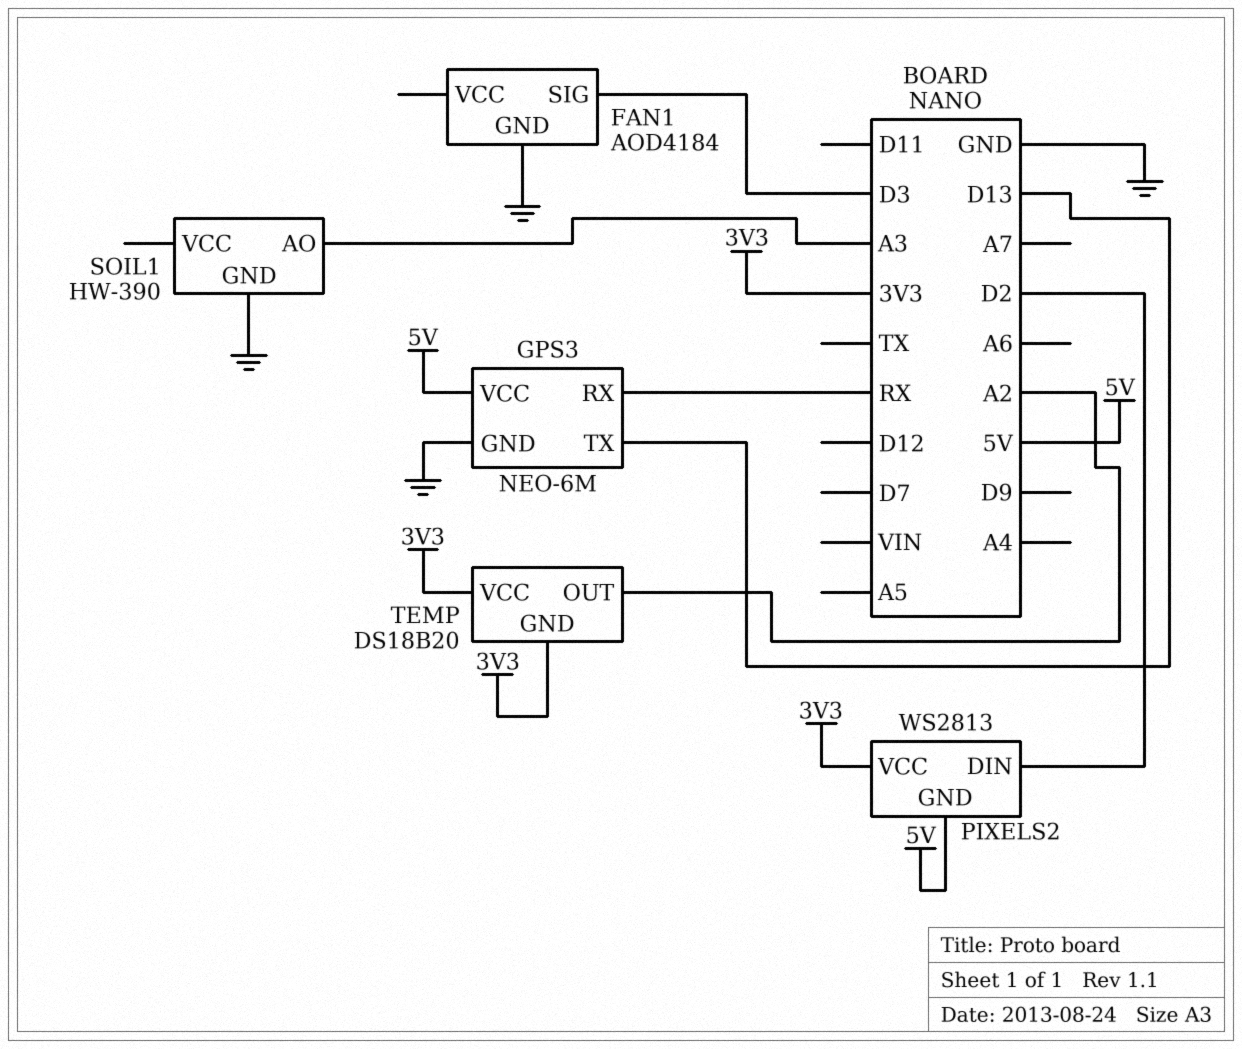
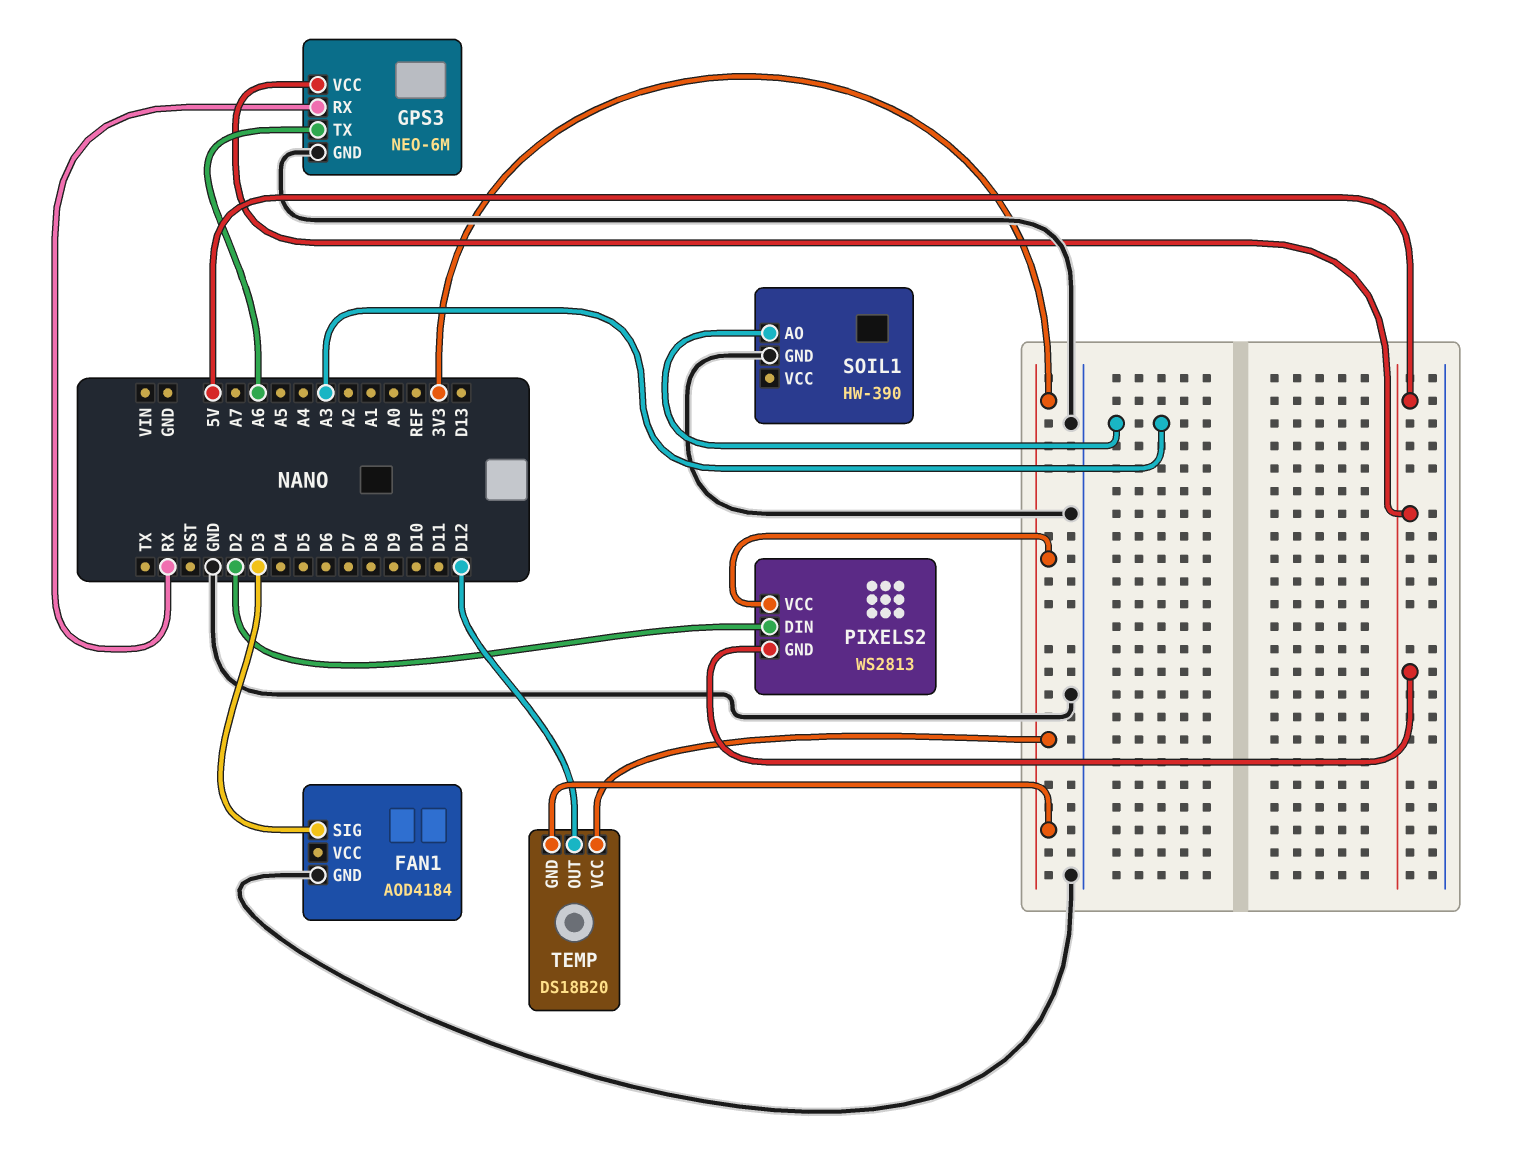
GPS3 pin TX: D13 -> A6
TEMP pin OUT: A2 -> D12

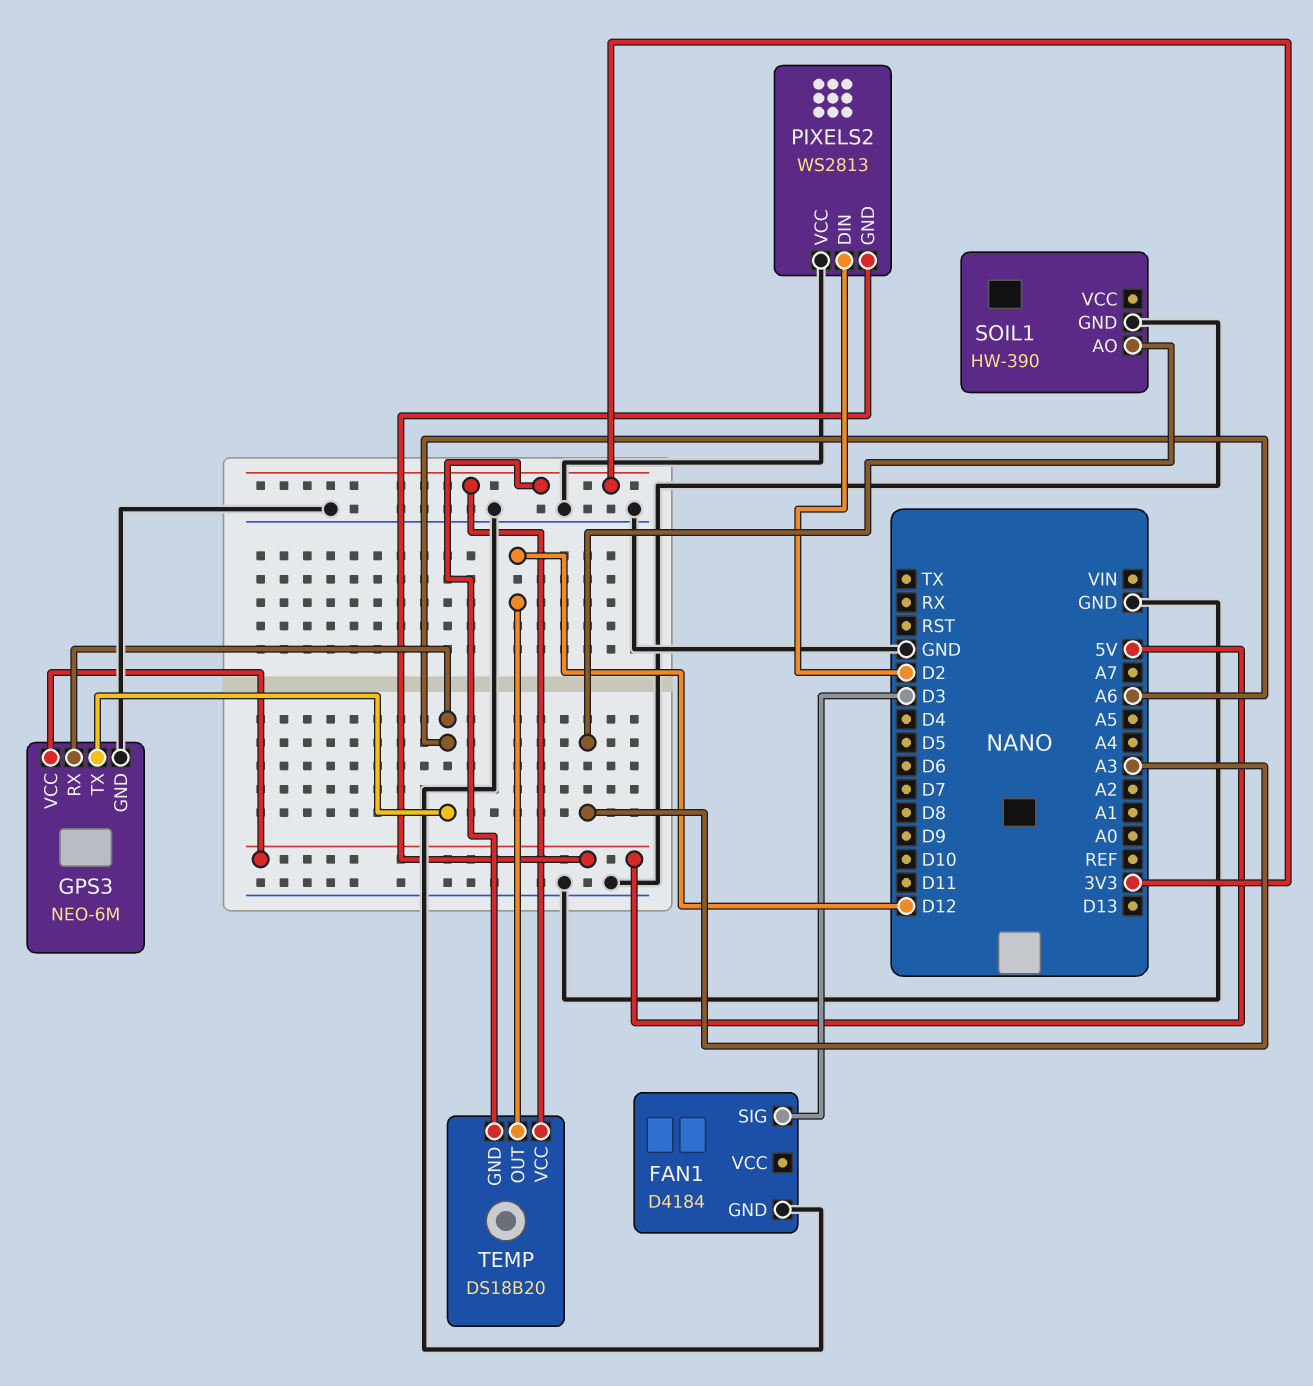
FAN1: AOD4184 -> D4184
GPS3 pin RX: RX -> A6
PIXELS2 pin VCC: 3V3 -> GND

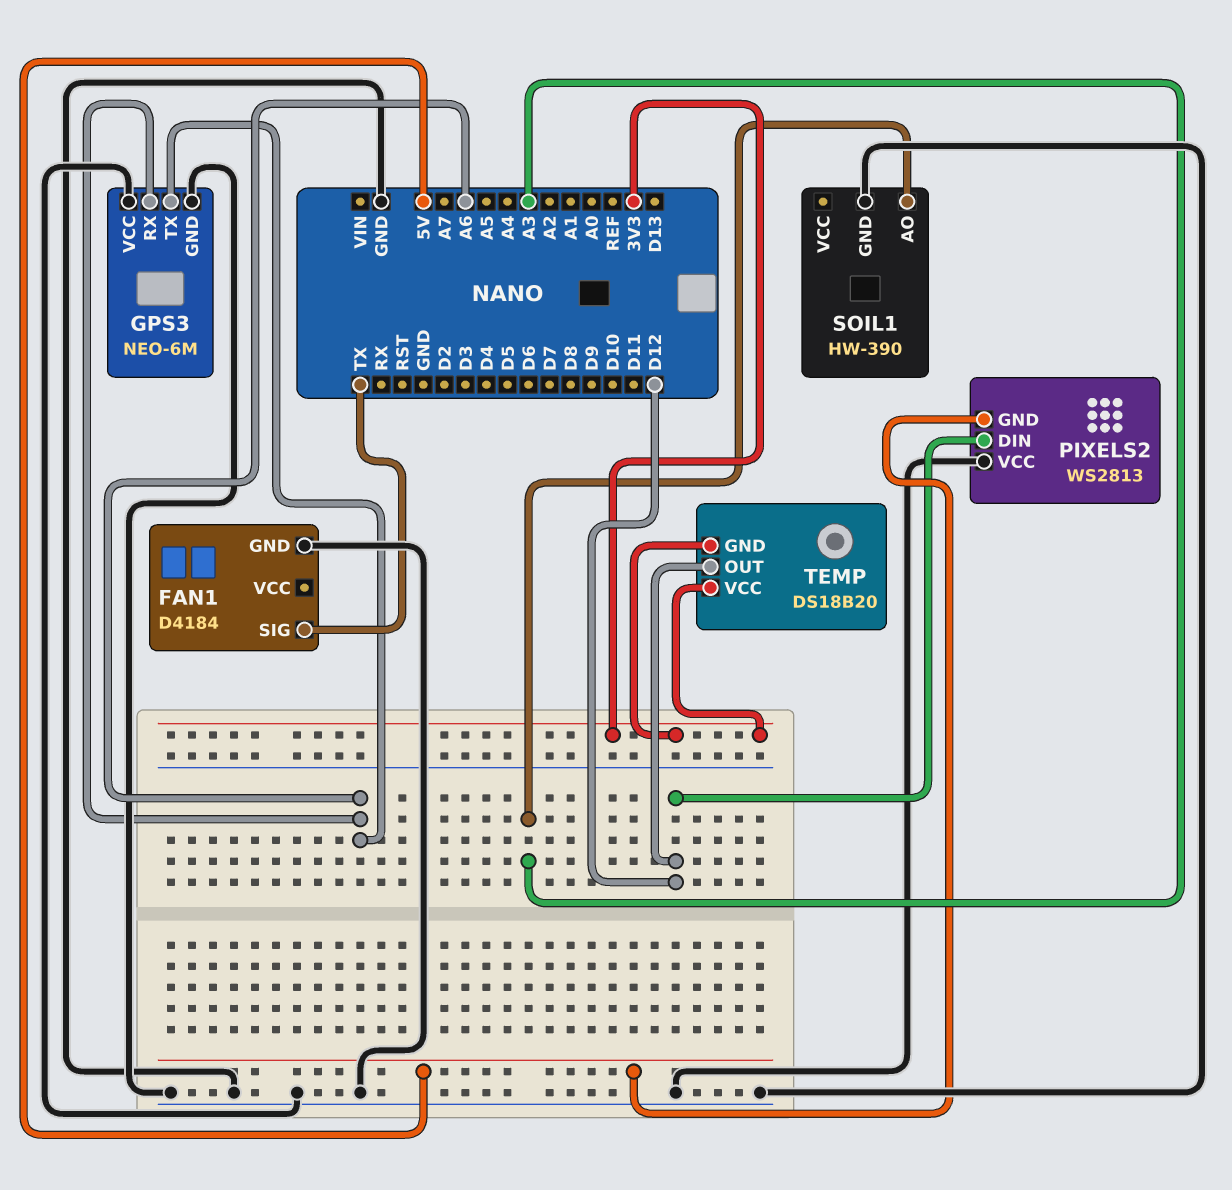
FAN1 pin SIG: D3 -> TX
GPS3 pin VCC: 5V -> GND
PIXELS2 pin DIN: D2 -> D12

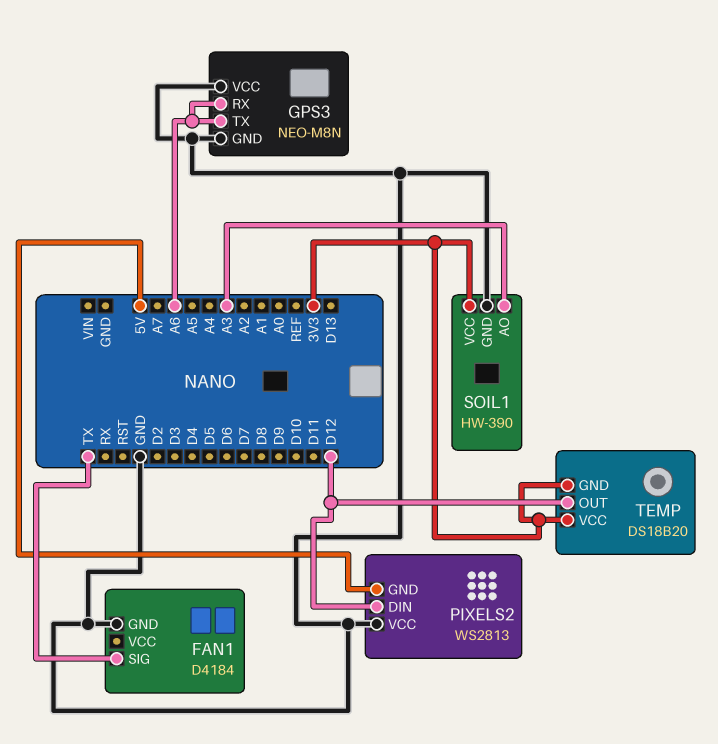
GPS3: NEO-6M -> NEO-M8N
SOIL1 pin VCC: none -> 3V3

